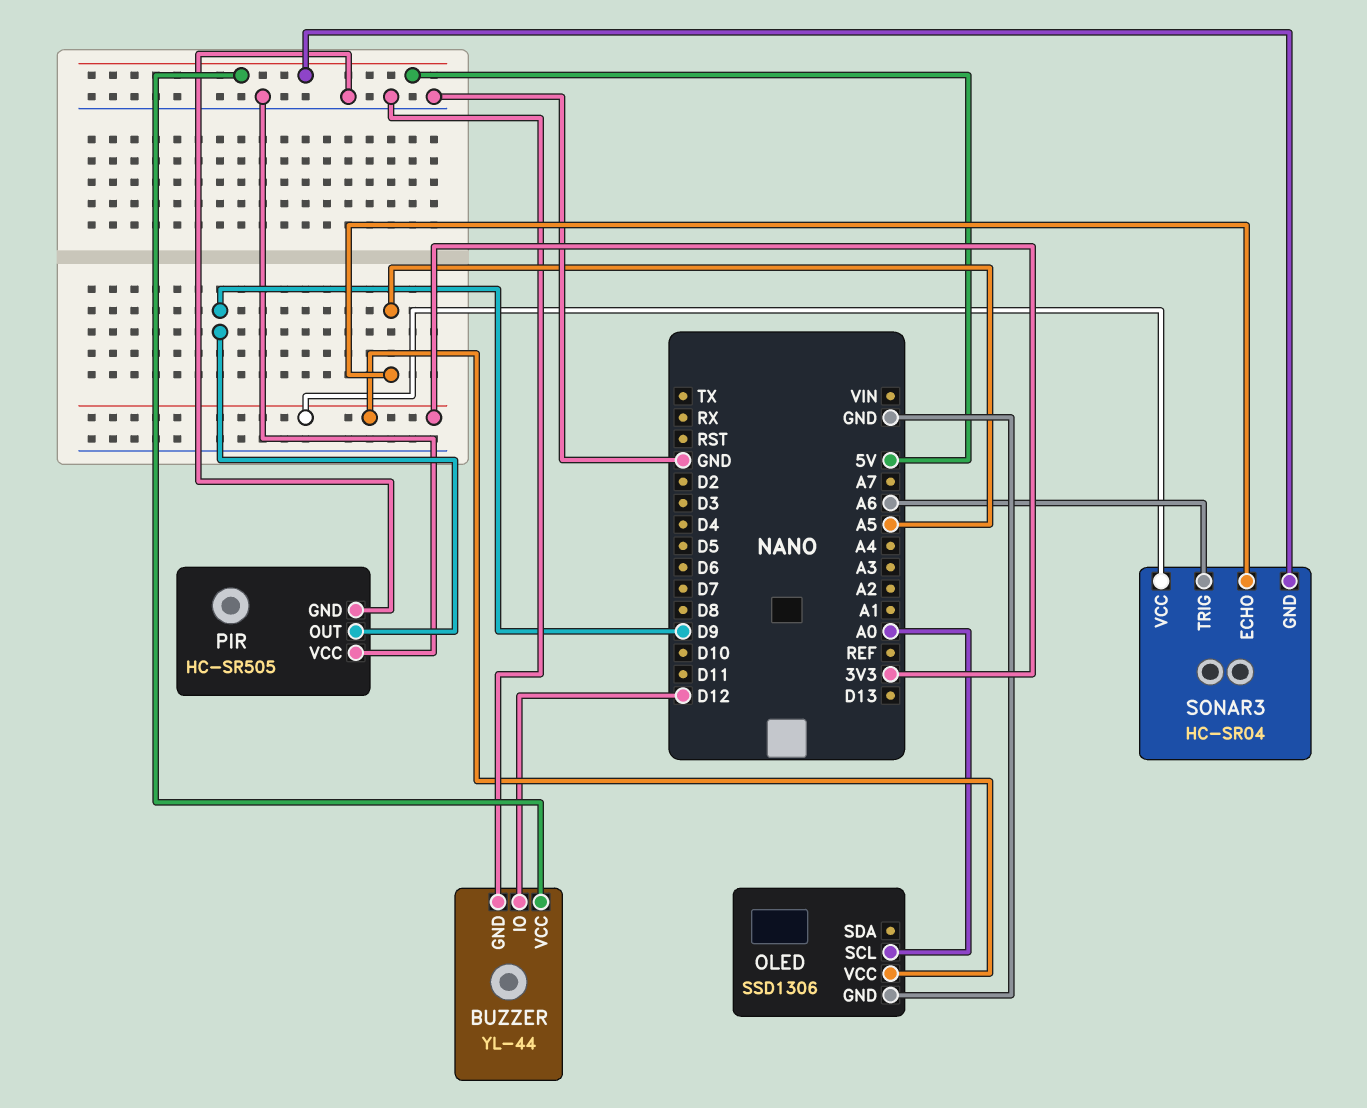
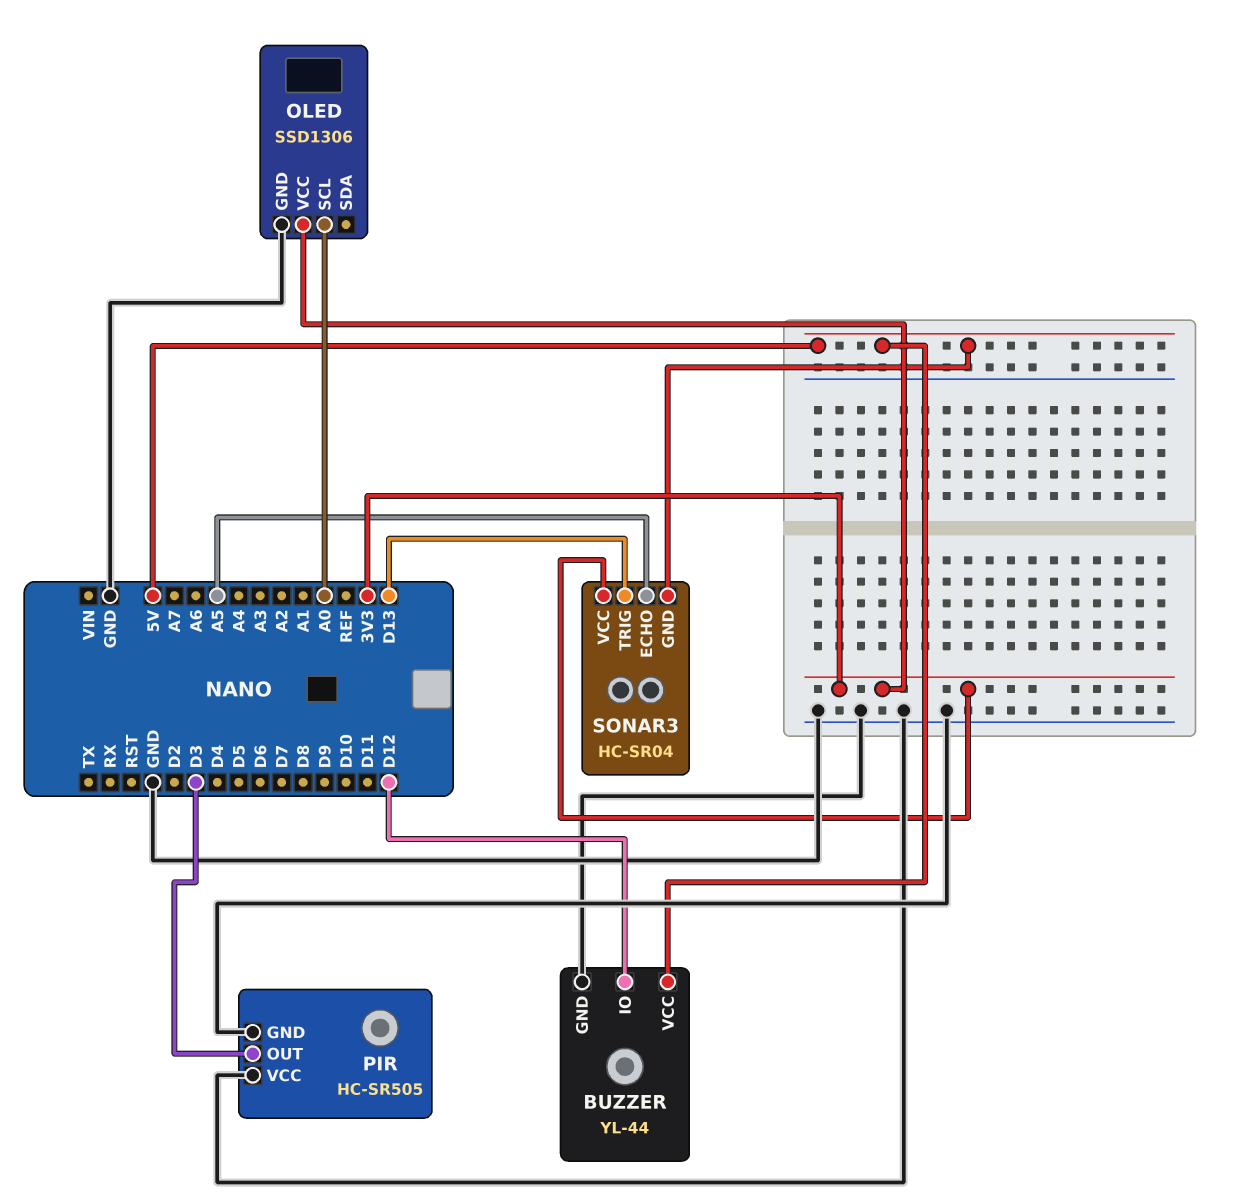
PIR pin OUT: D9 -> D3
SONAR3 pin TRIG: A6 -> D13

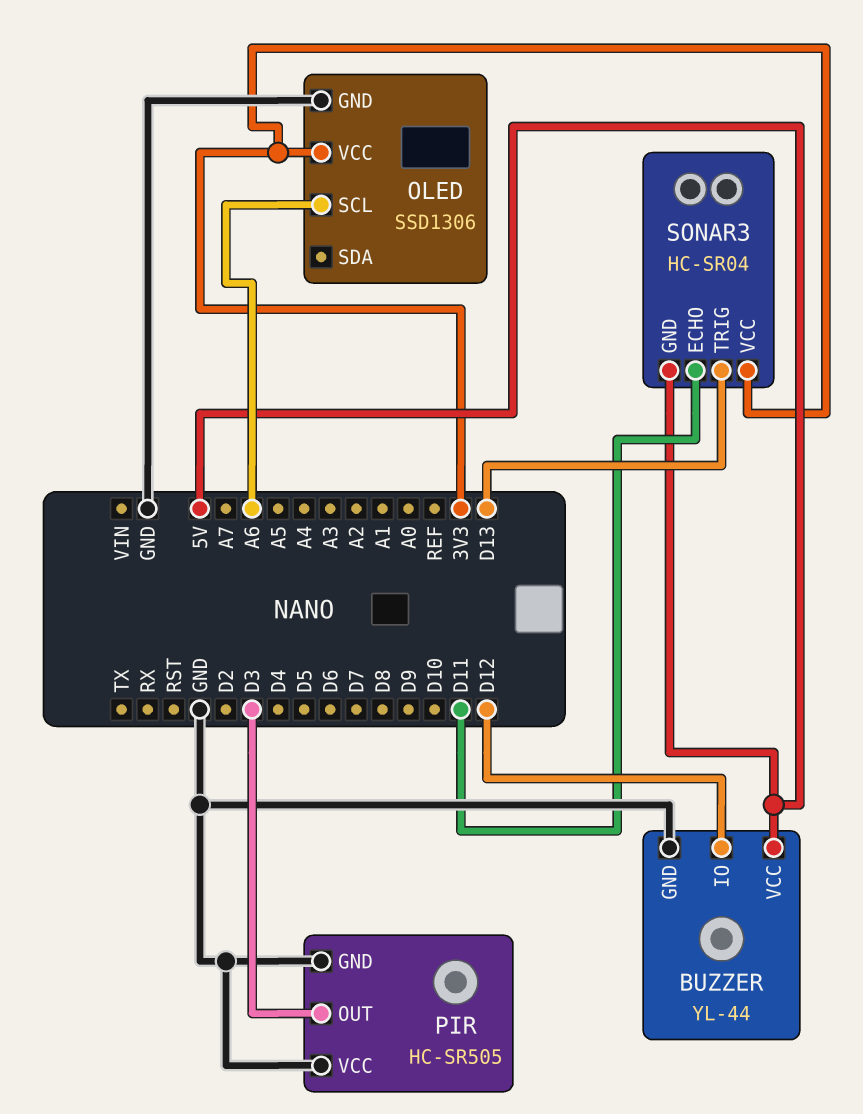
OLED pin SCL: A0 -> A6
SONAR3 pin ECHO: A5 -> D11

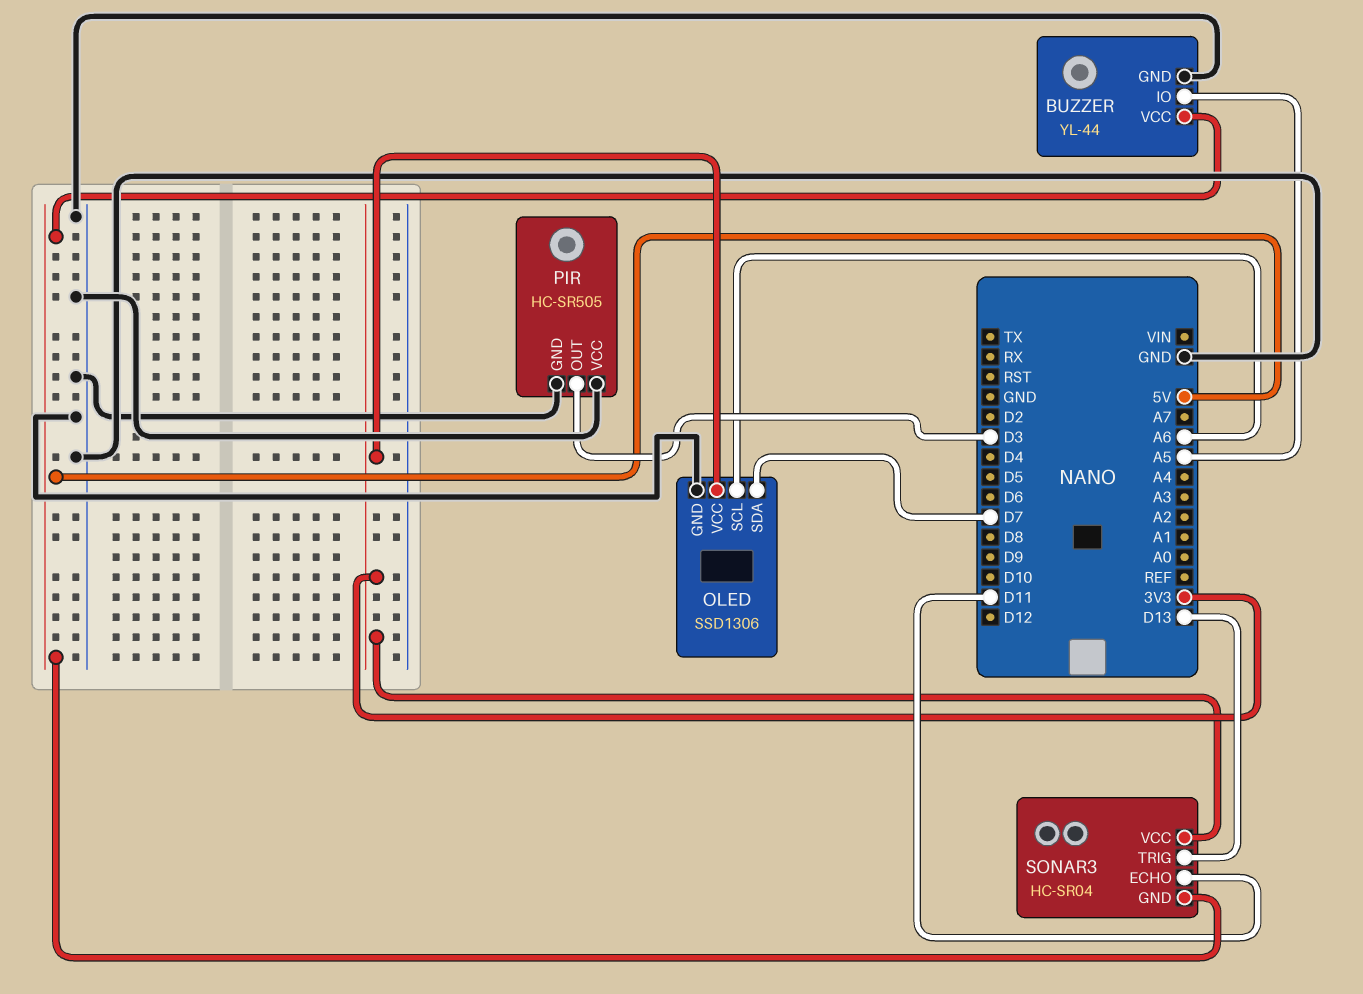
BUZZER pin IO: D12 -> A5
OLED pin SDA: none -> D7

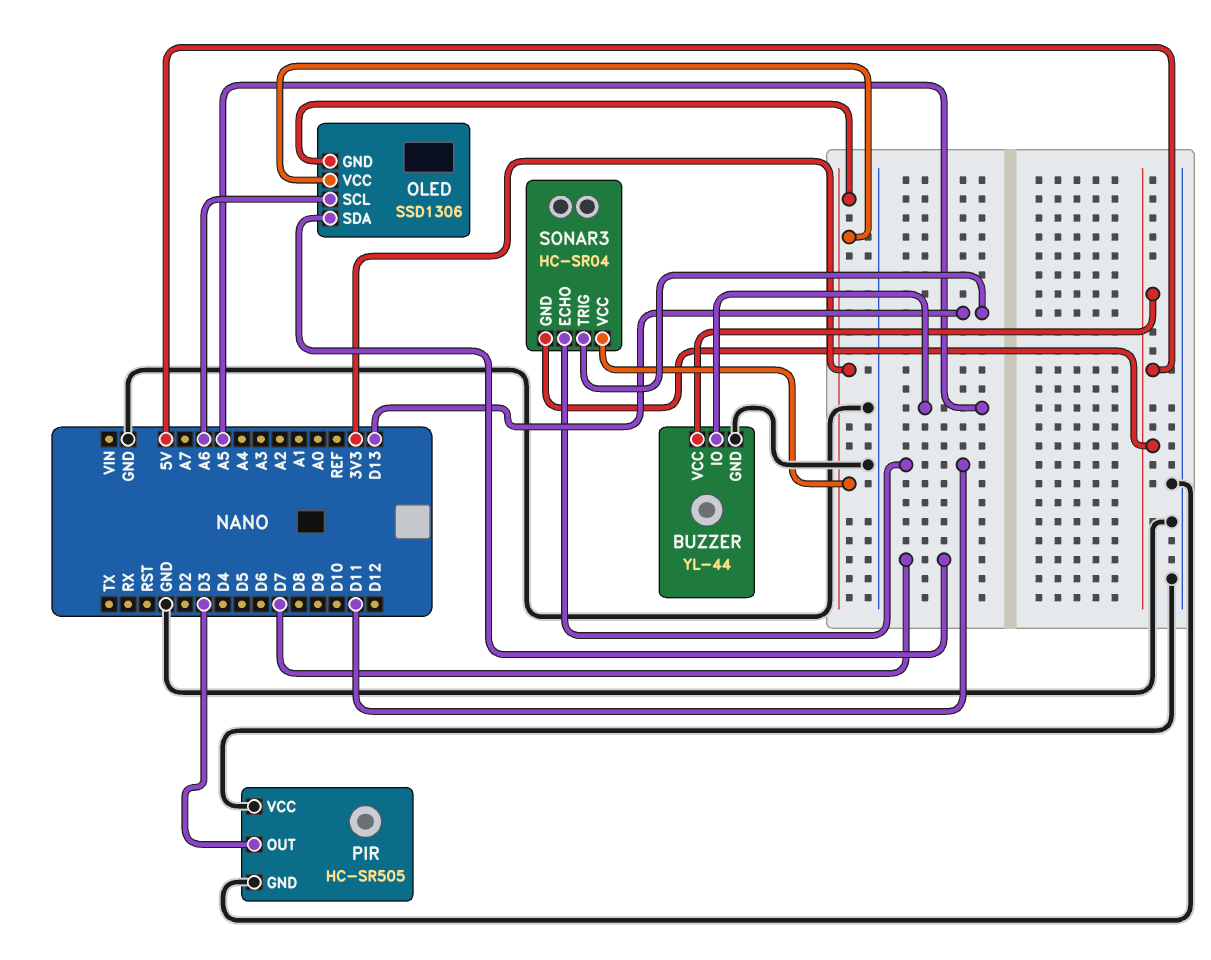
OLED pin GND: GND -> 3V3

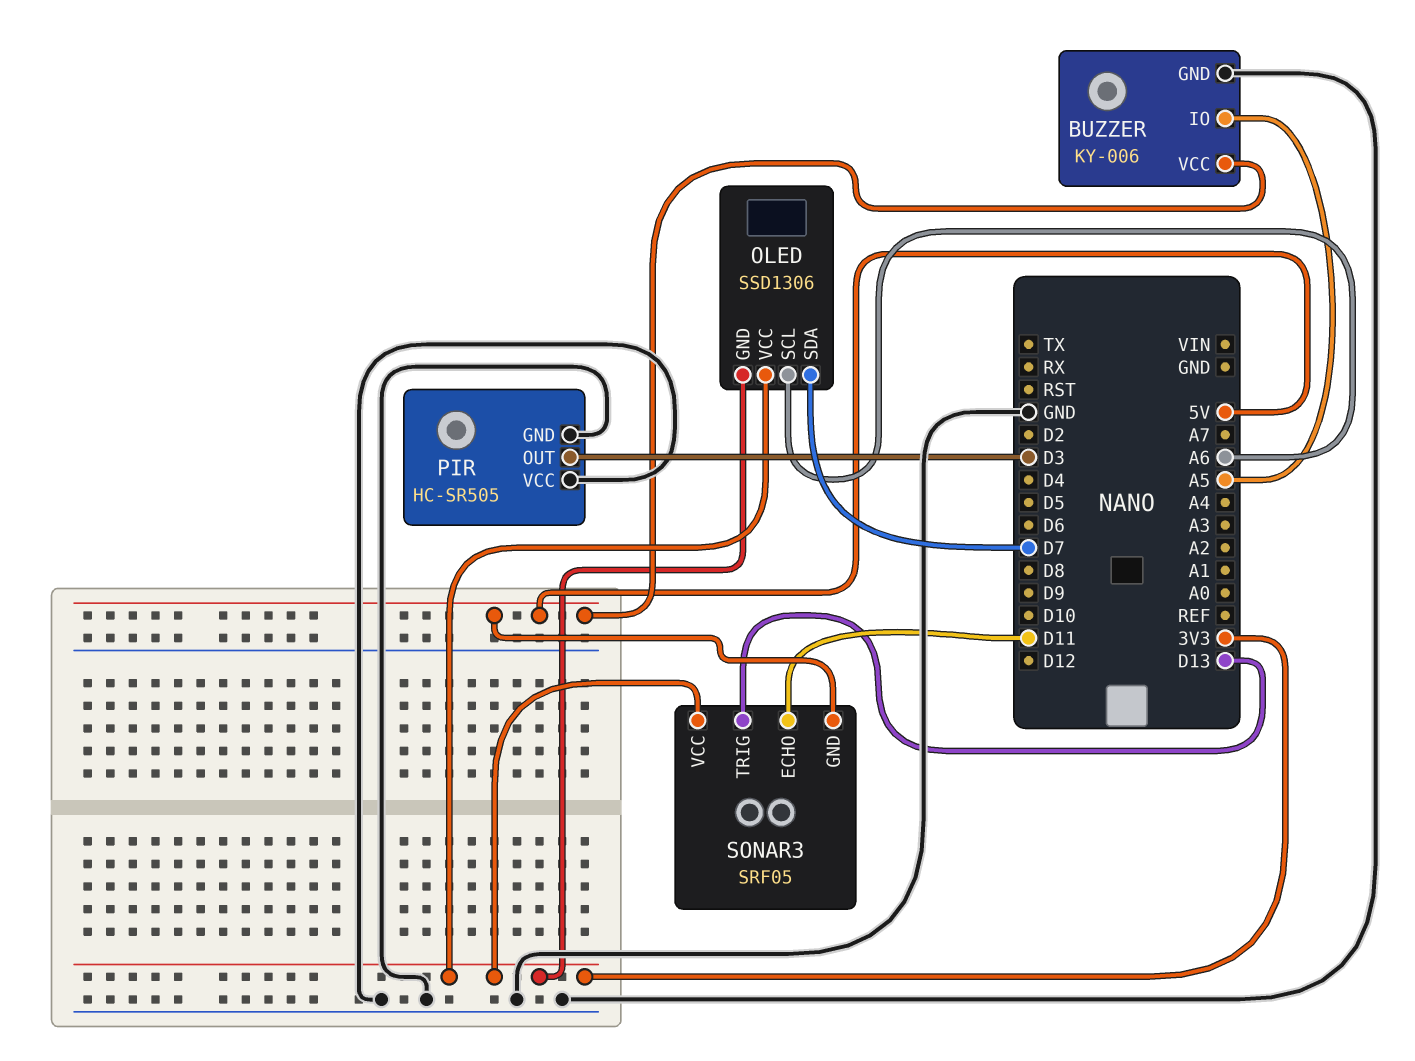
BUZZER: YL-44 -> KY-006
SONAR3: HC-SR04 -> SRF05

